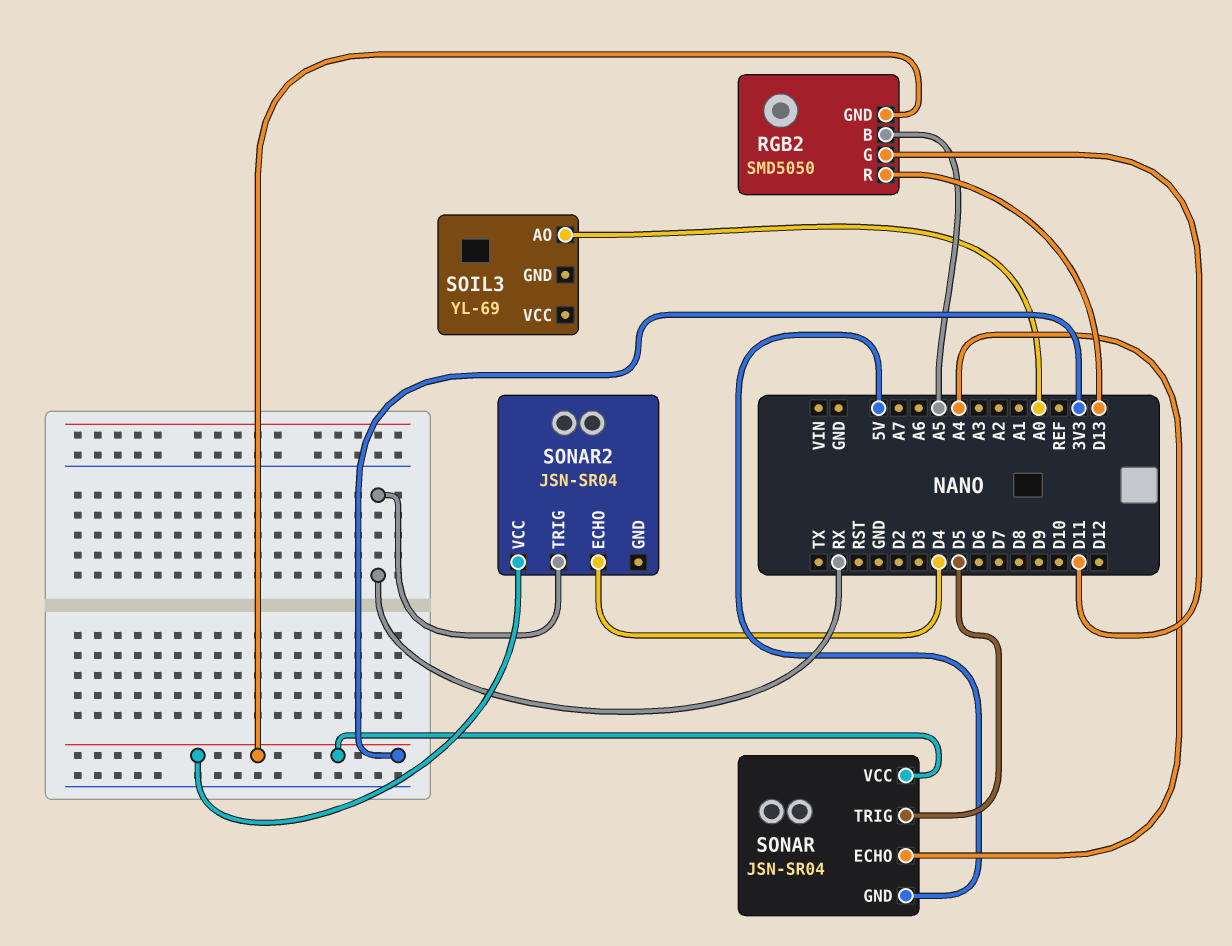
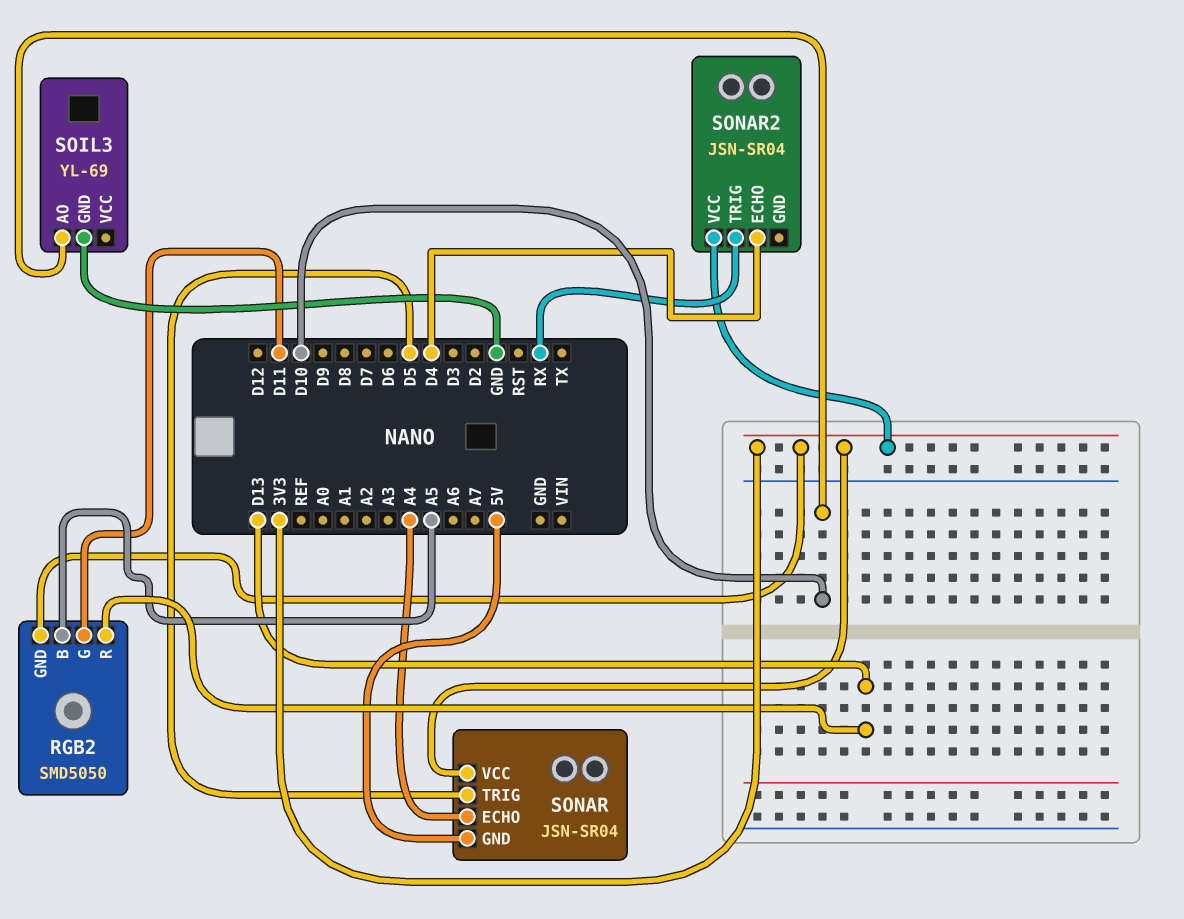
SOIL3 pin AO: A0 -> D10
SOIL3 pin GND: none -> GND

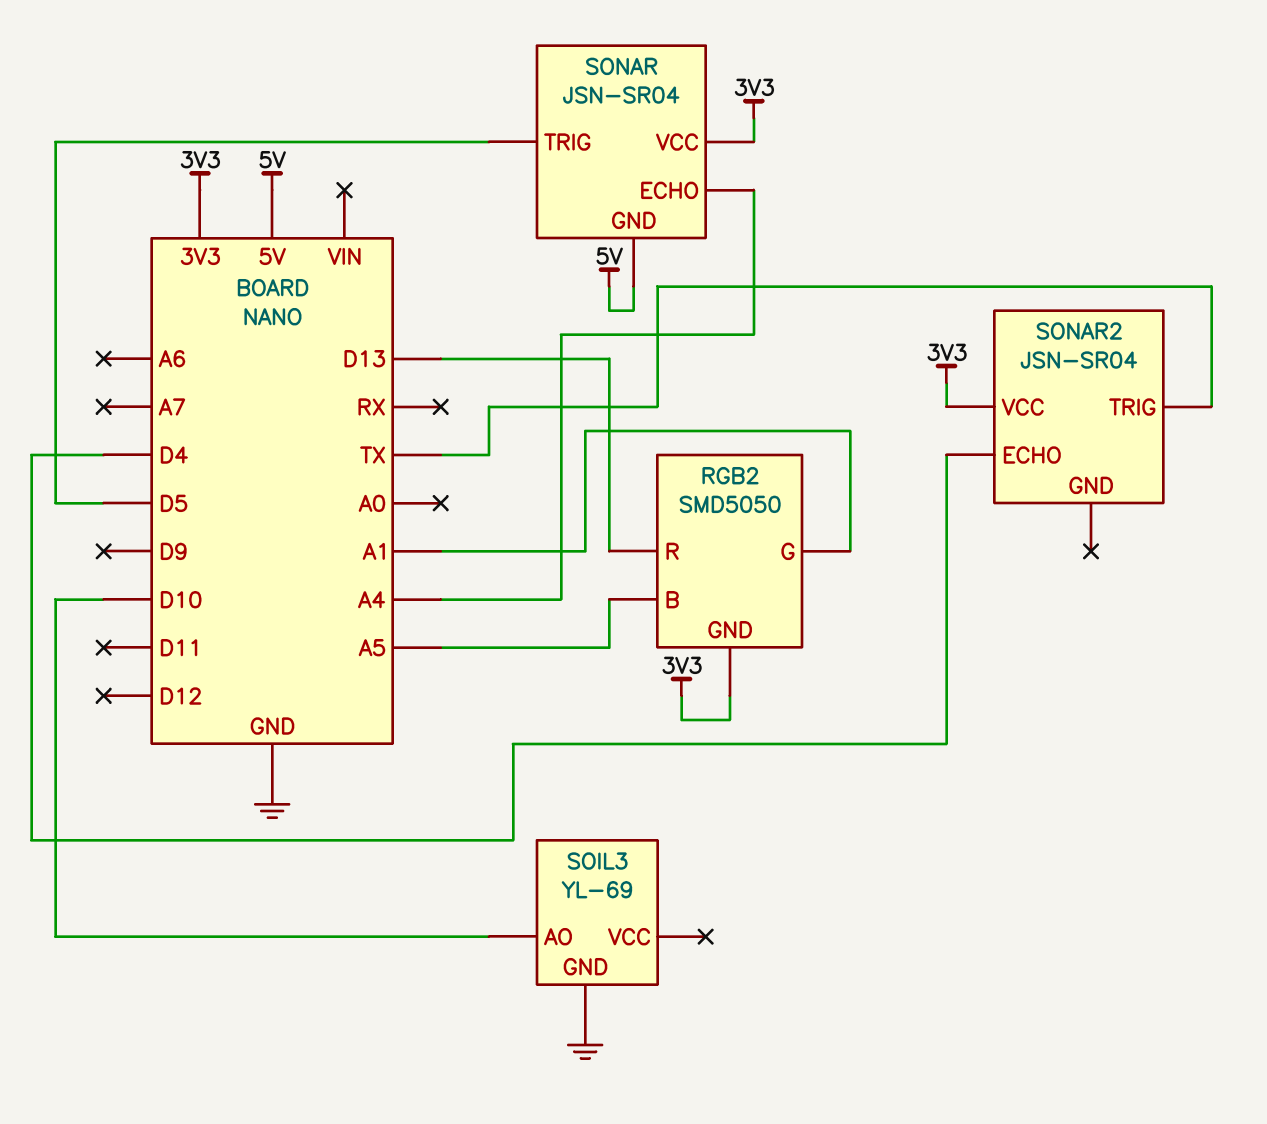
RGB2 pin G: D11 -> A1
SONAR2 pin TRIG: RX -> TX

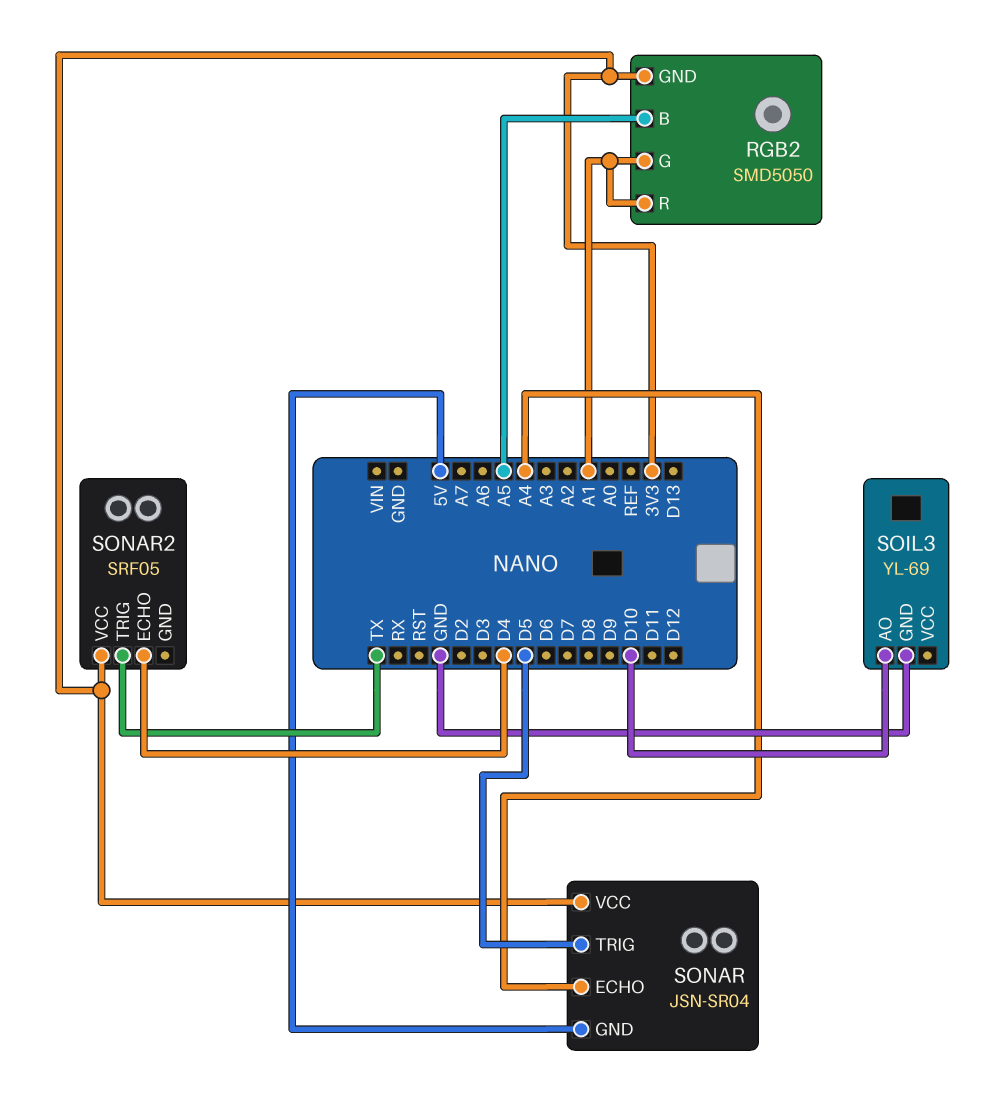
RGB2 pin R: D13 -> A1
SONAR2: JSN-SR04 -> SRF05

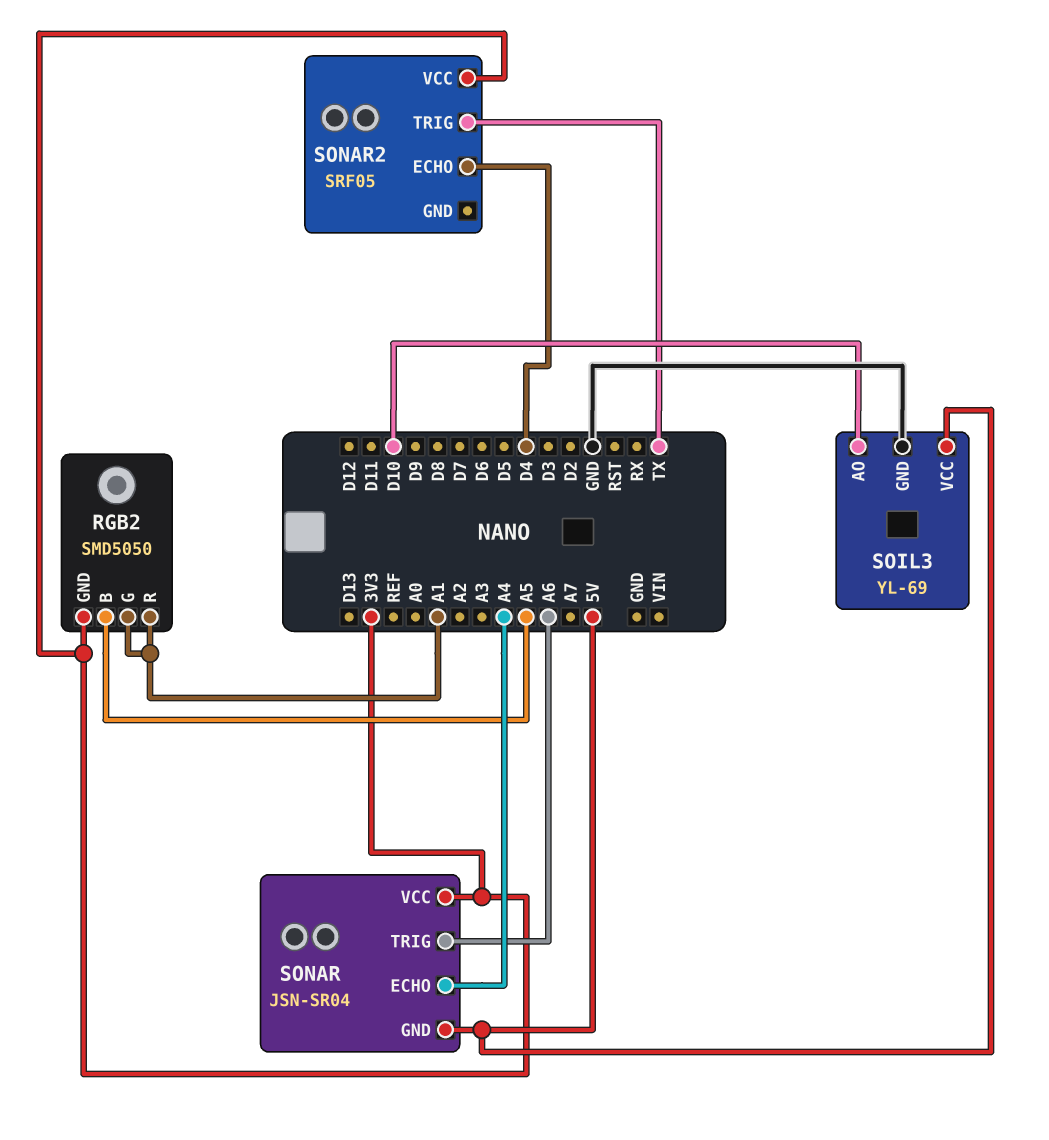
SOIL3 pin VCC: none -> 5V
SONAR pin TRIG: D5 -> A6

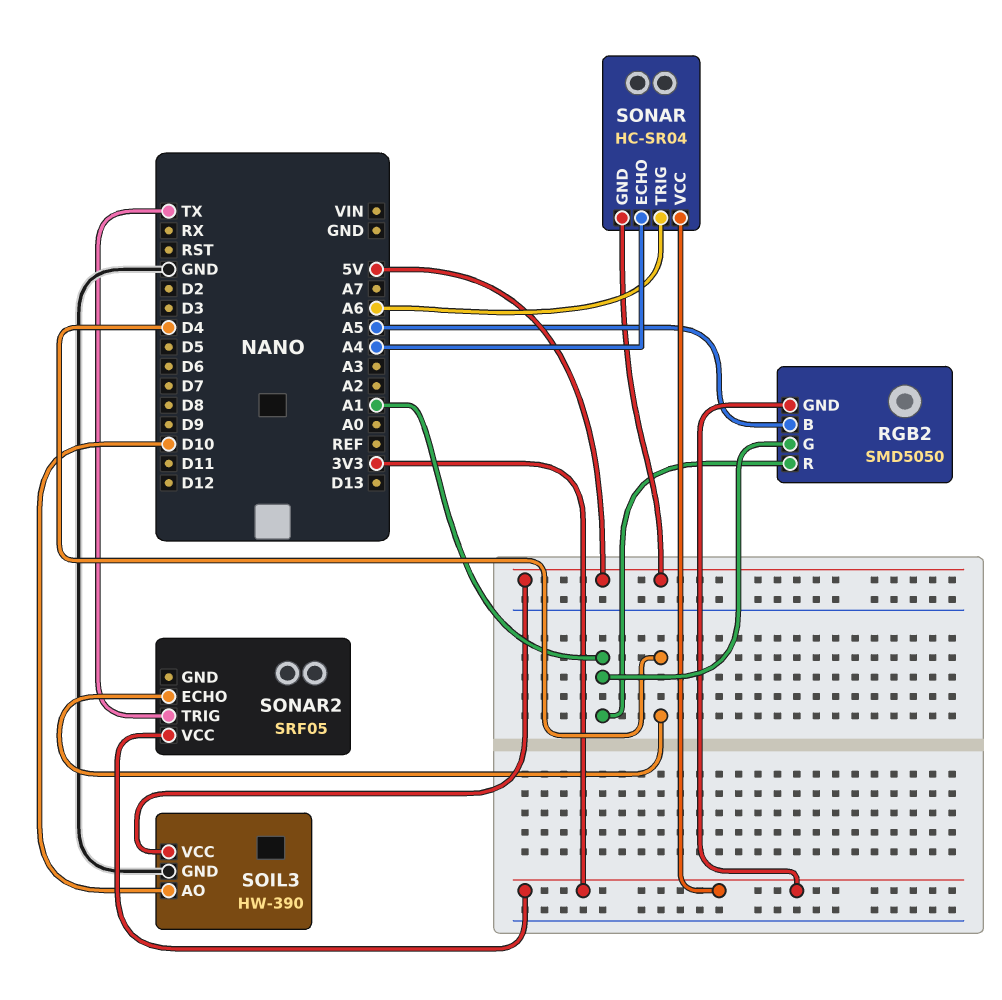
SOIL3: YL-69 -> HW-390
SONAR: JSN-SR04 -> HC-SR04

